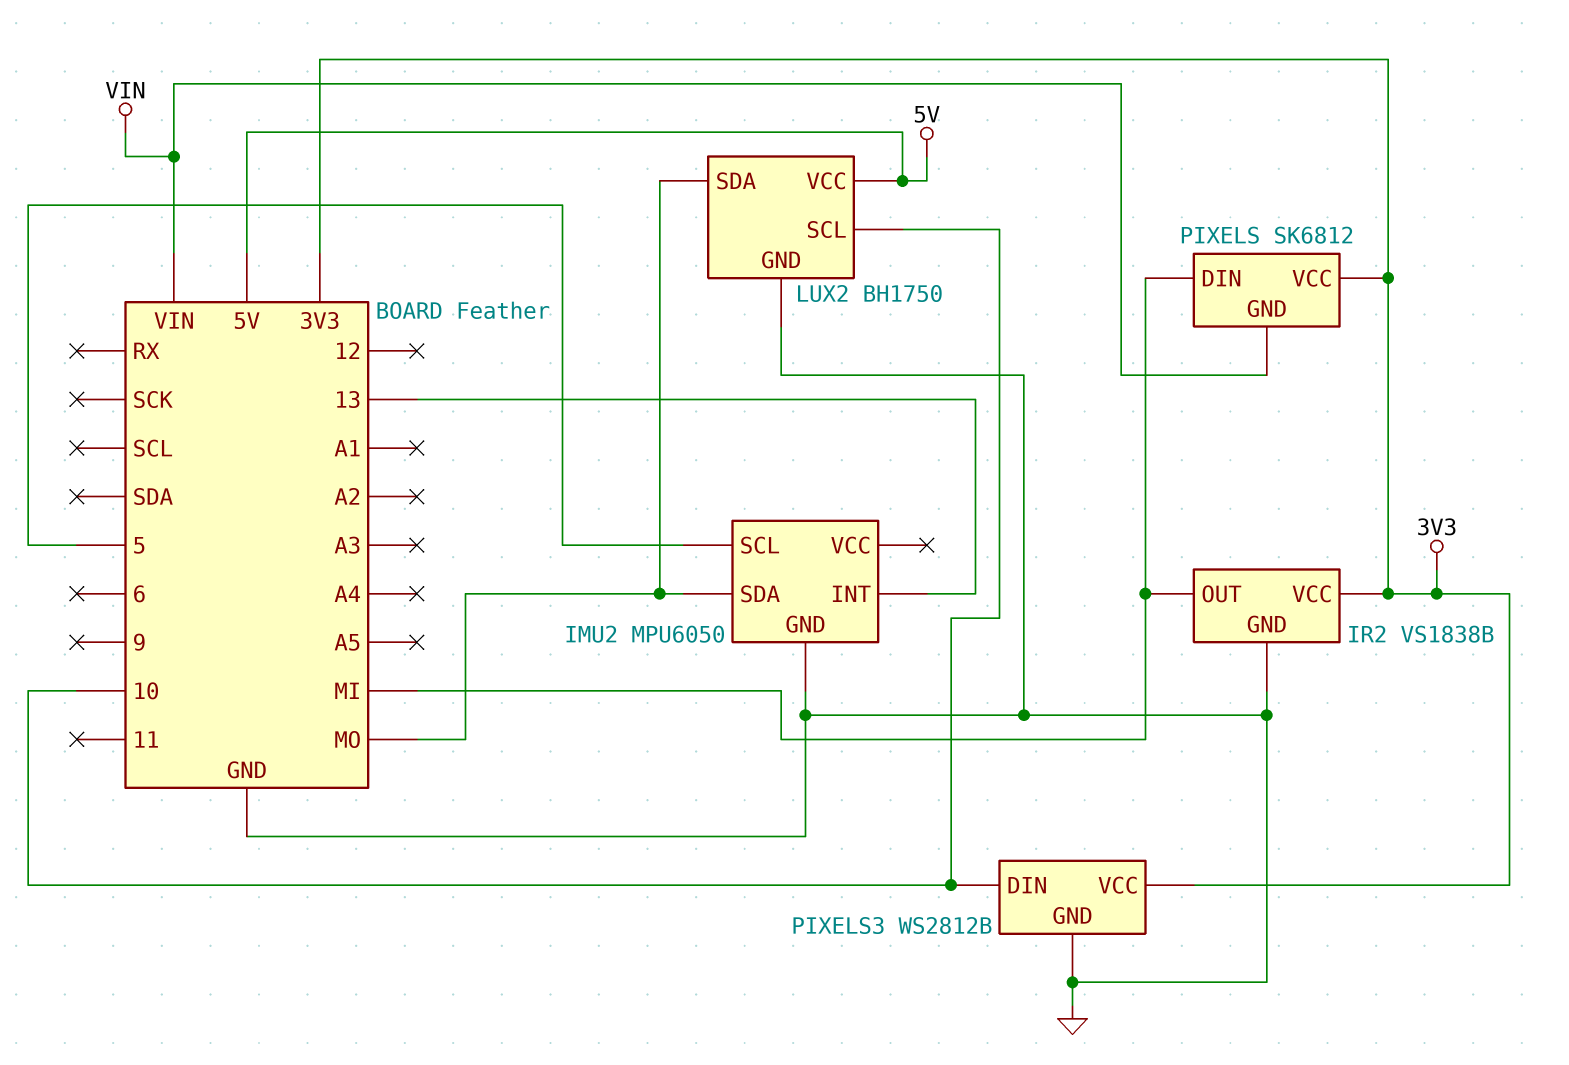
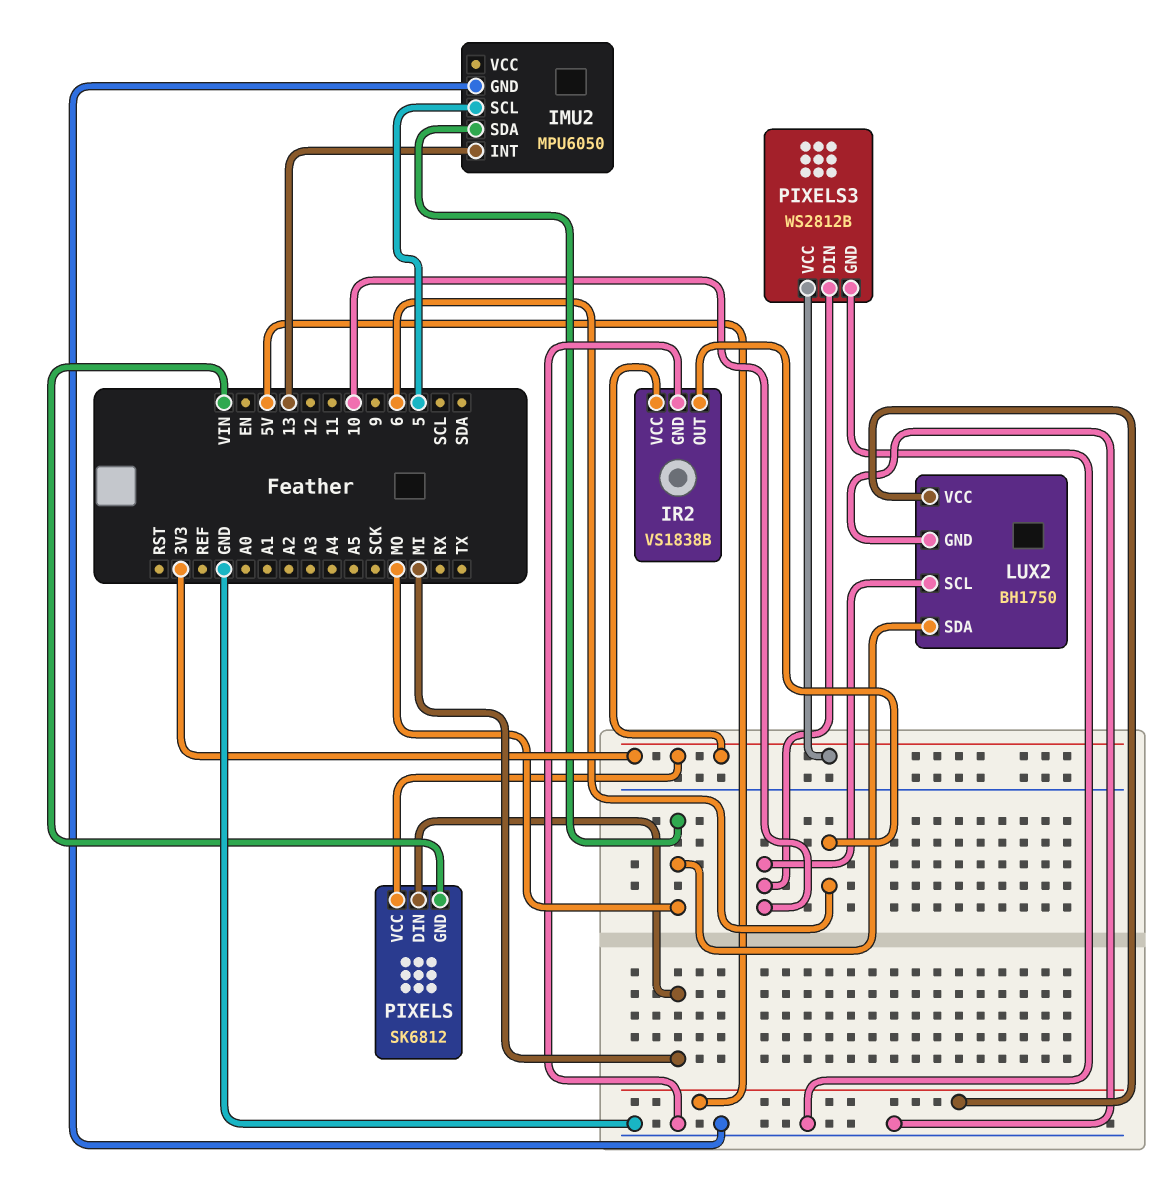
IR2 pin OUT: MI -> 6

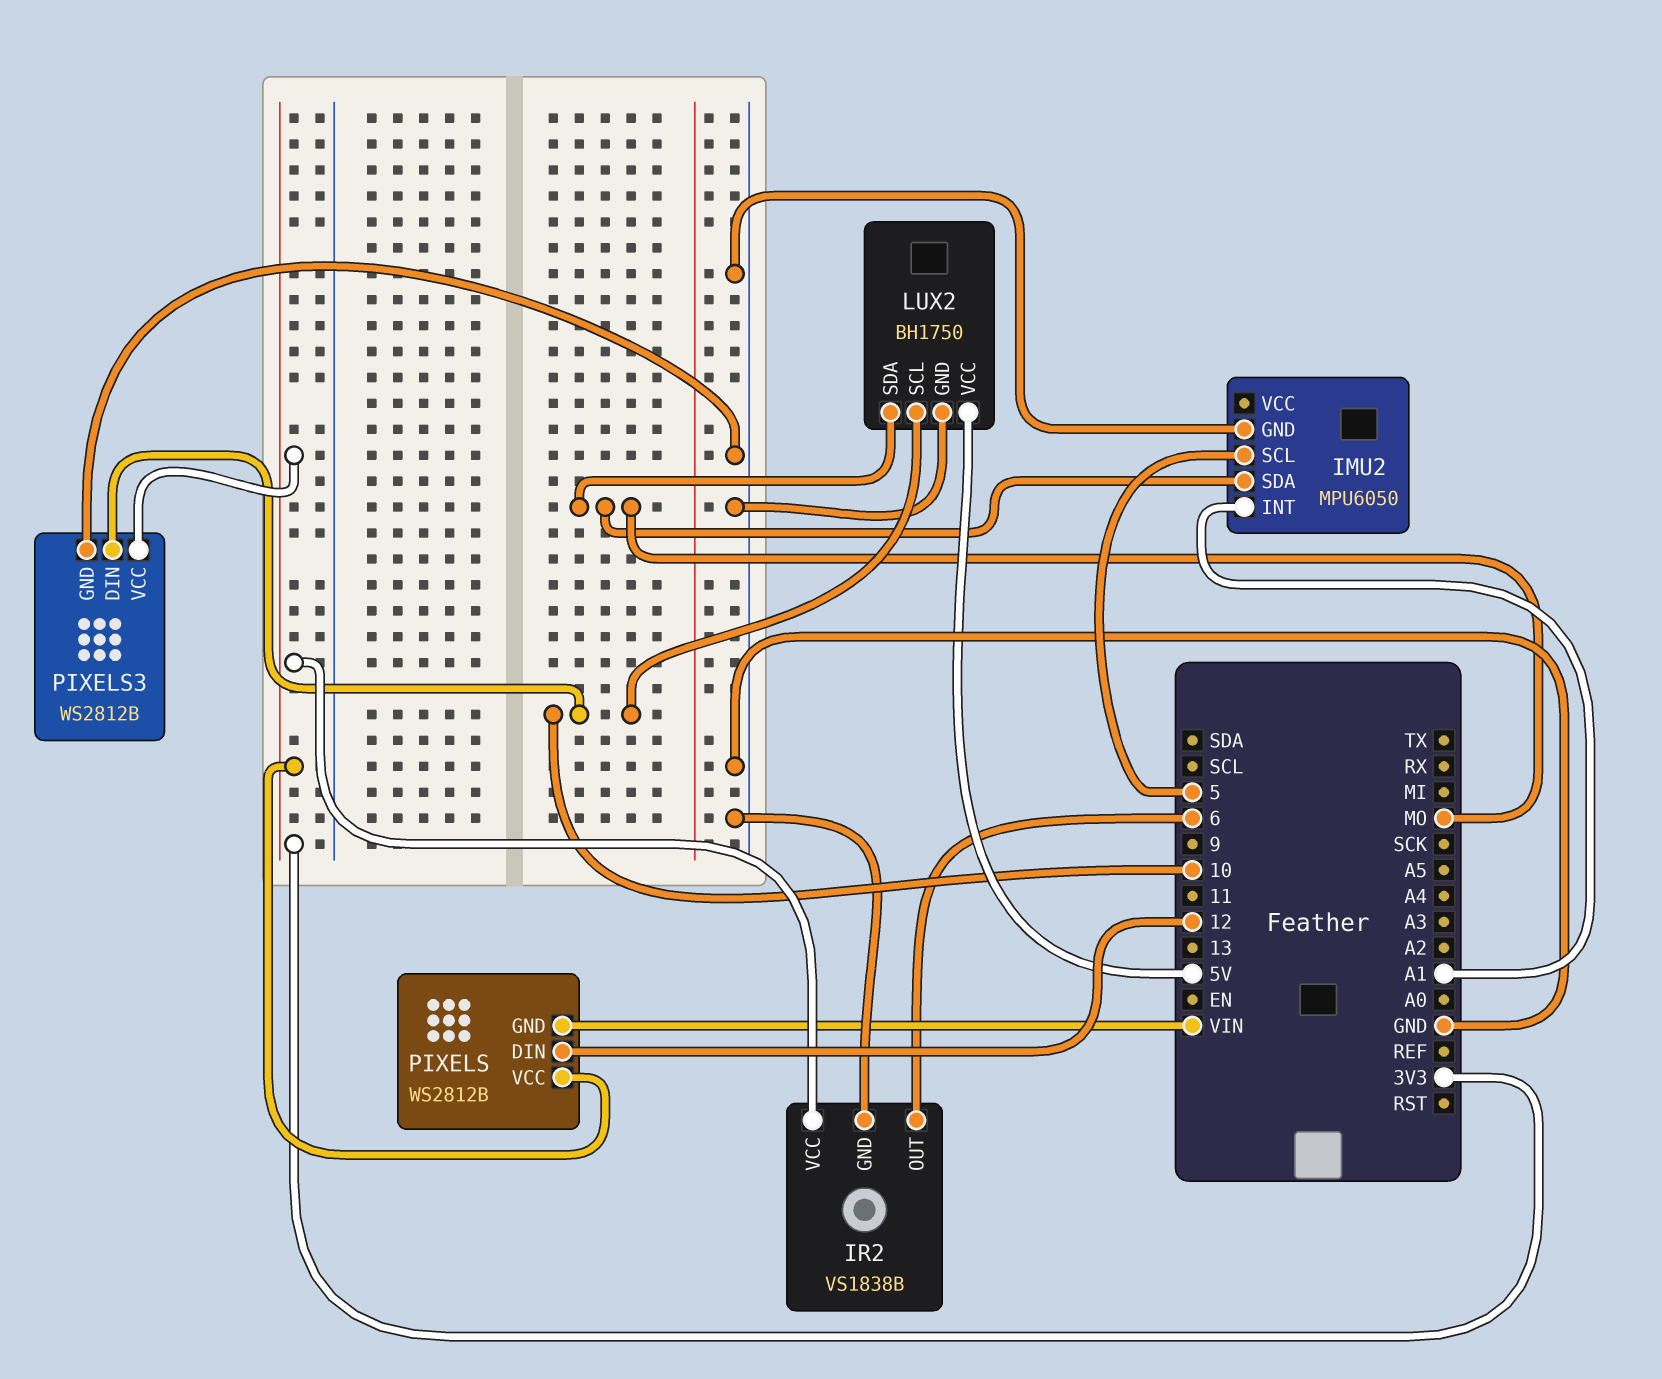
IMU2 pin INT: 13 -> A1
PIXELS: SK6812 -> WS2812B
PIXELS pin DIN: MI -> 12

